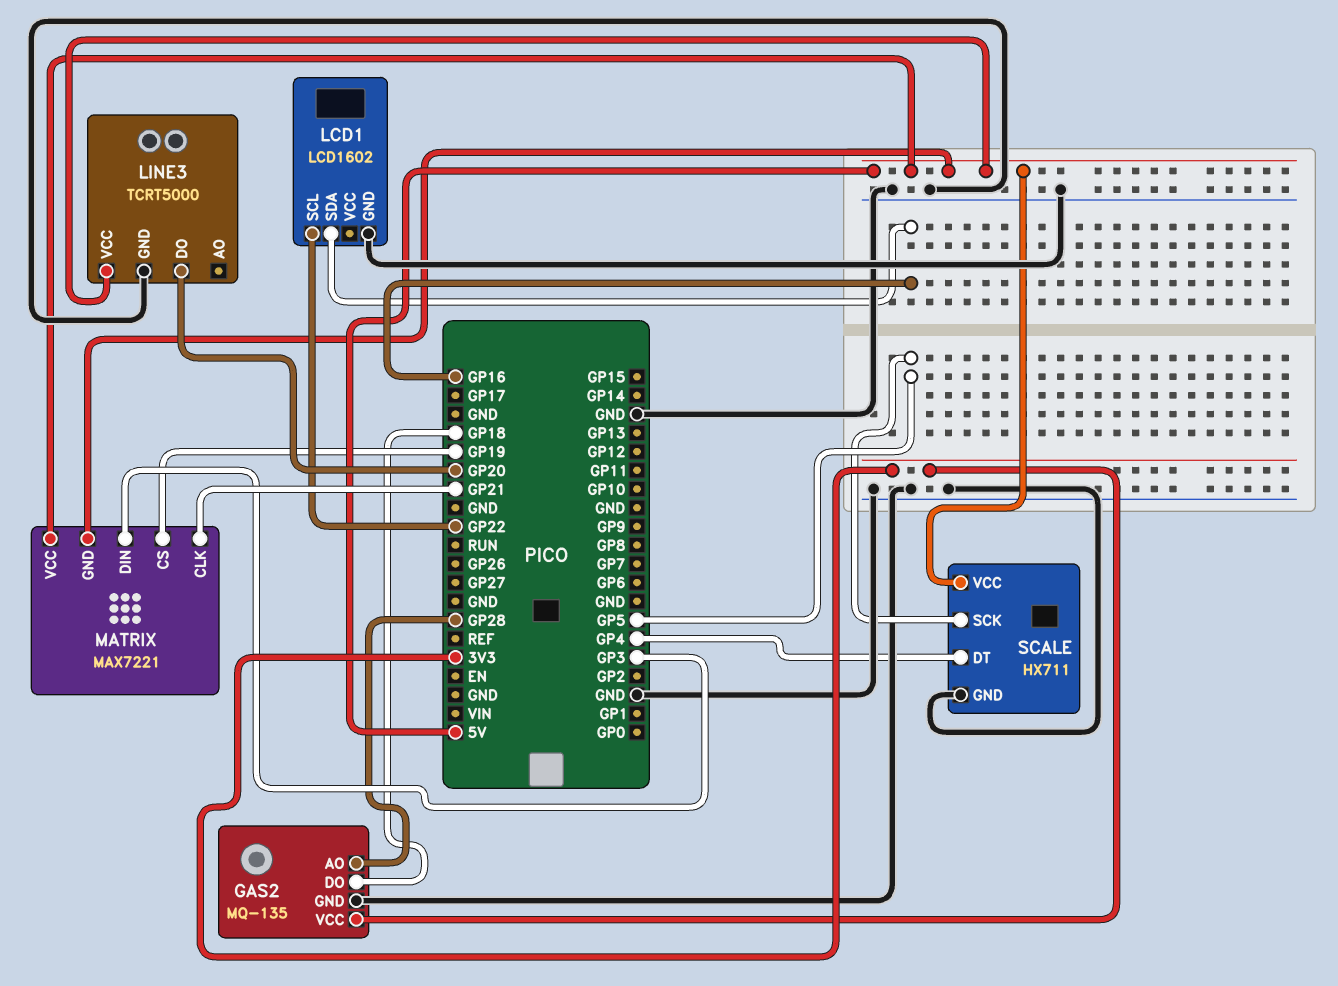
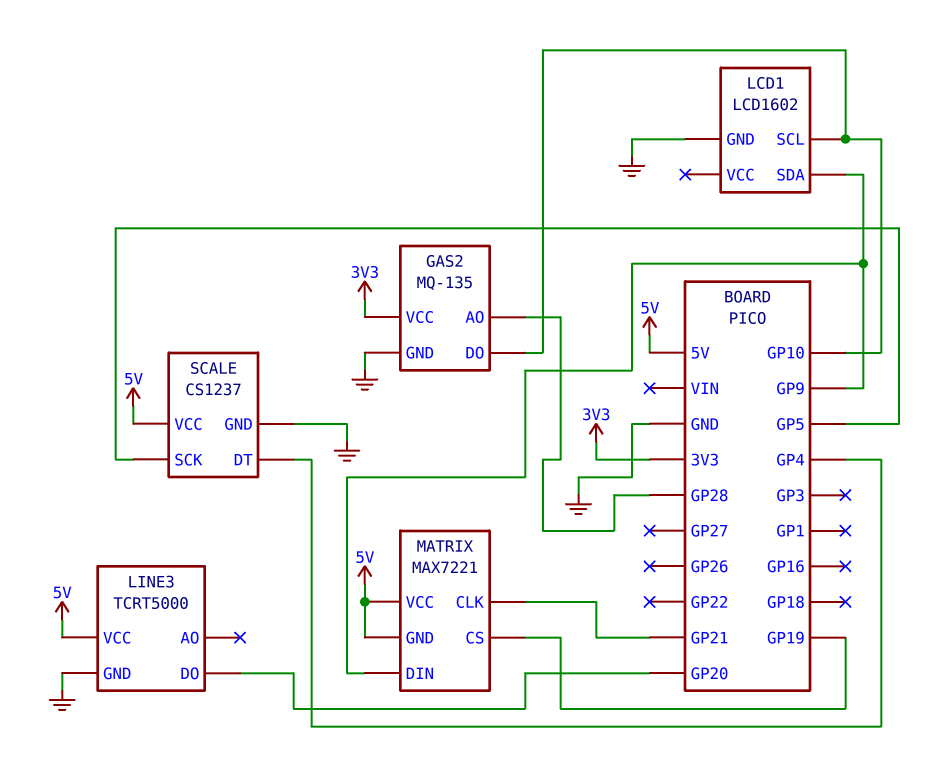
GAS2 pin DO: GP18 -> GP10
LCD1 pin SCL: GP22 -> GP10
LCD1 pin SDA: GP16 -> GP9
MATRIX pin DIN: GP3 -> GP9
SCALE: HX711 -> CS1237

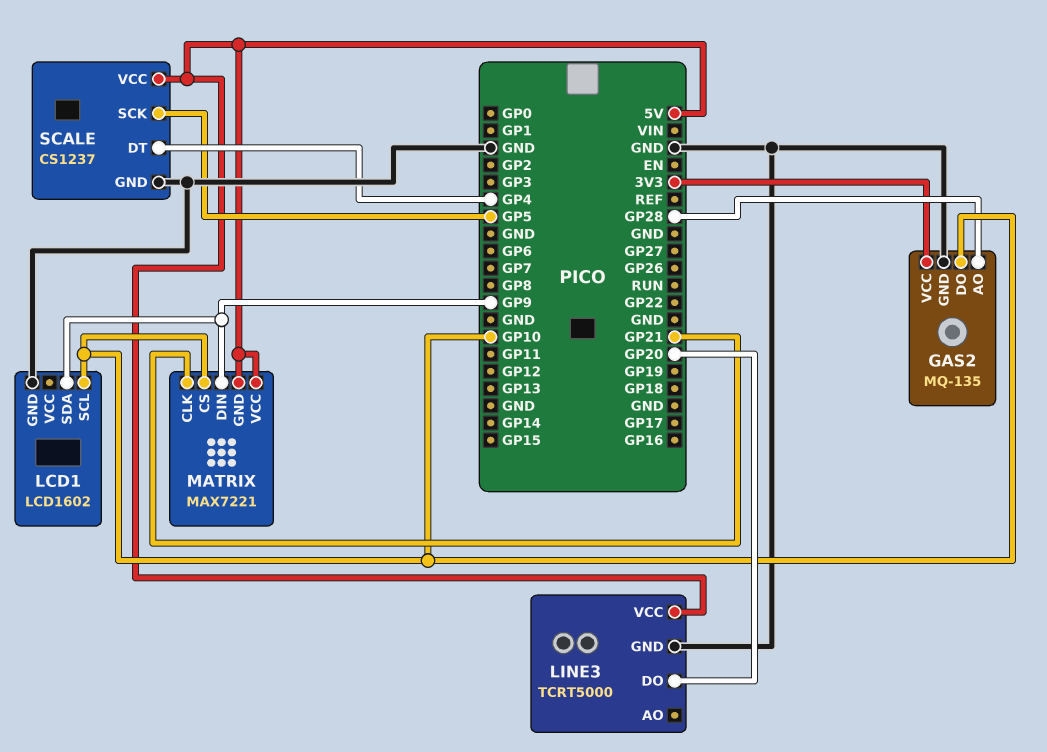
MATRIX pin CS: GP19 -> GP10

